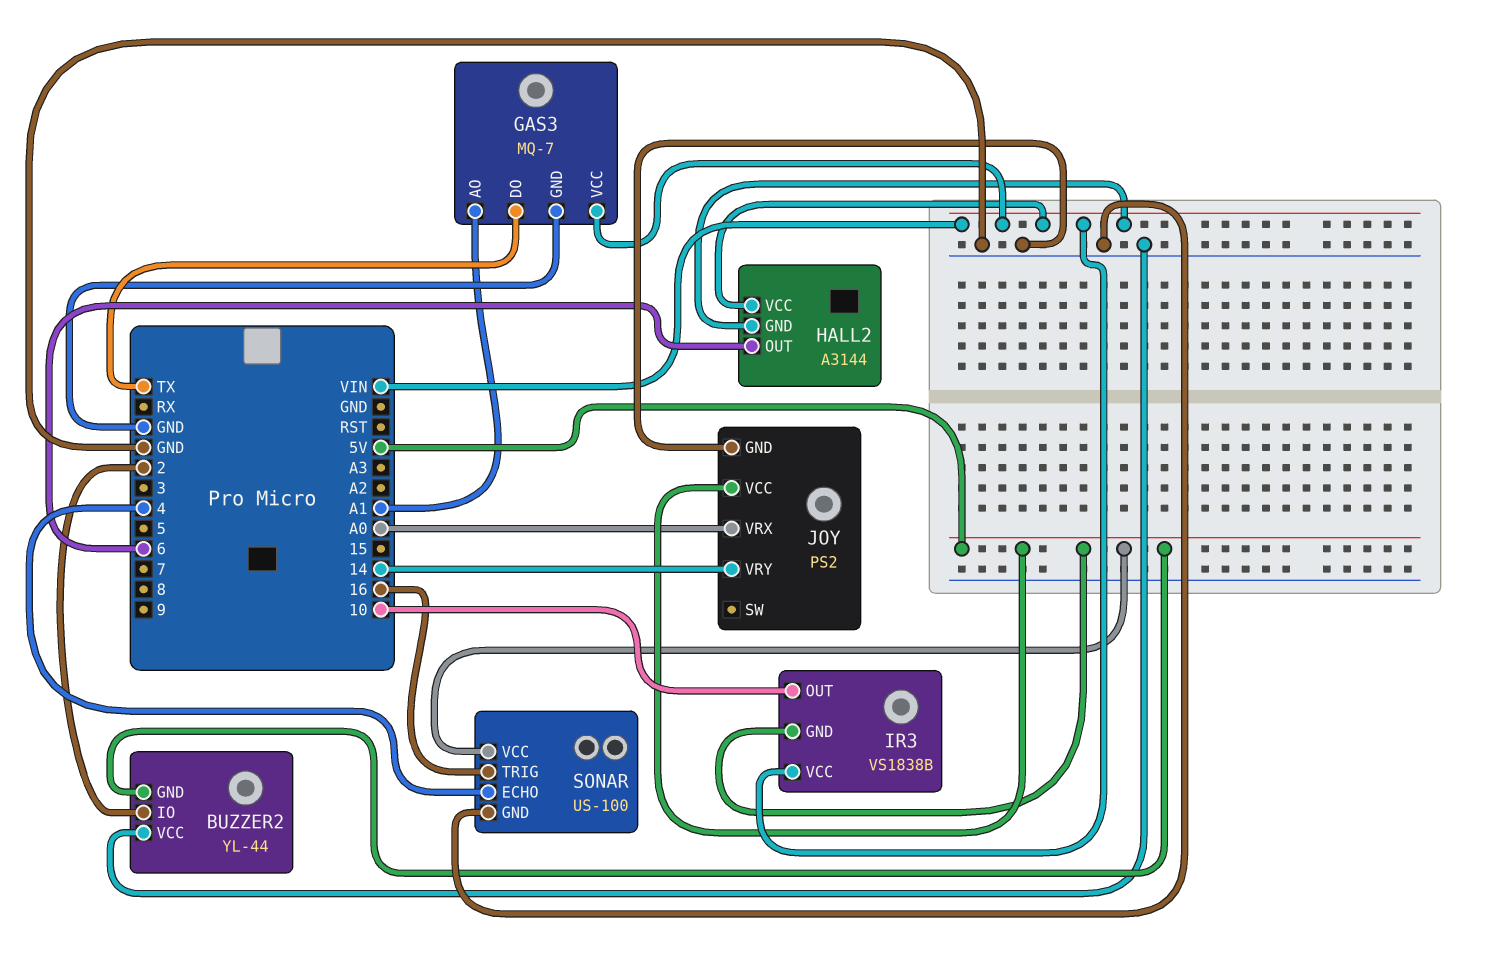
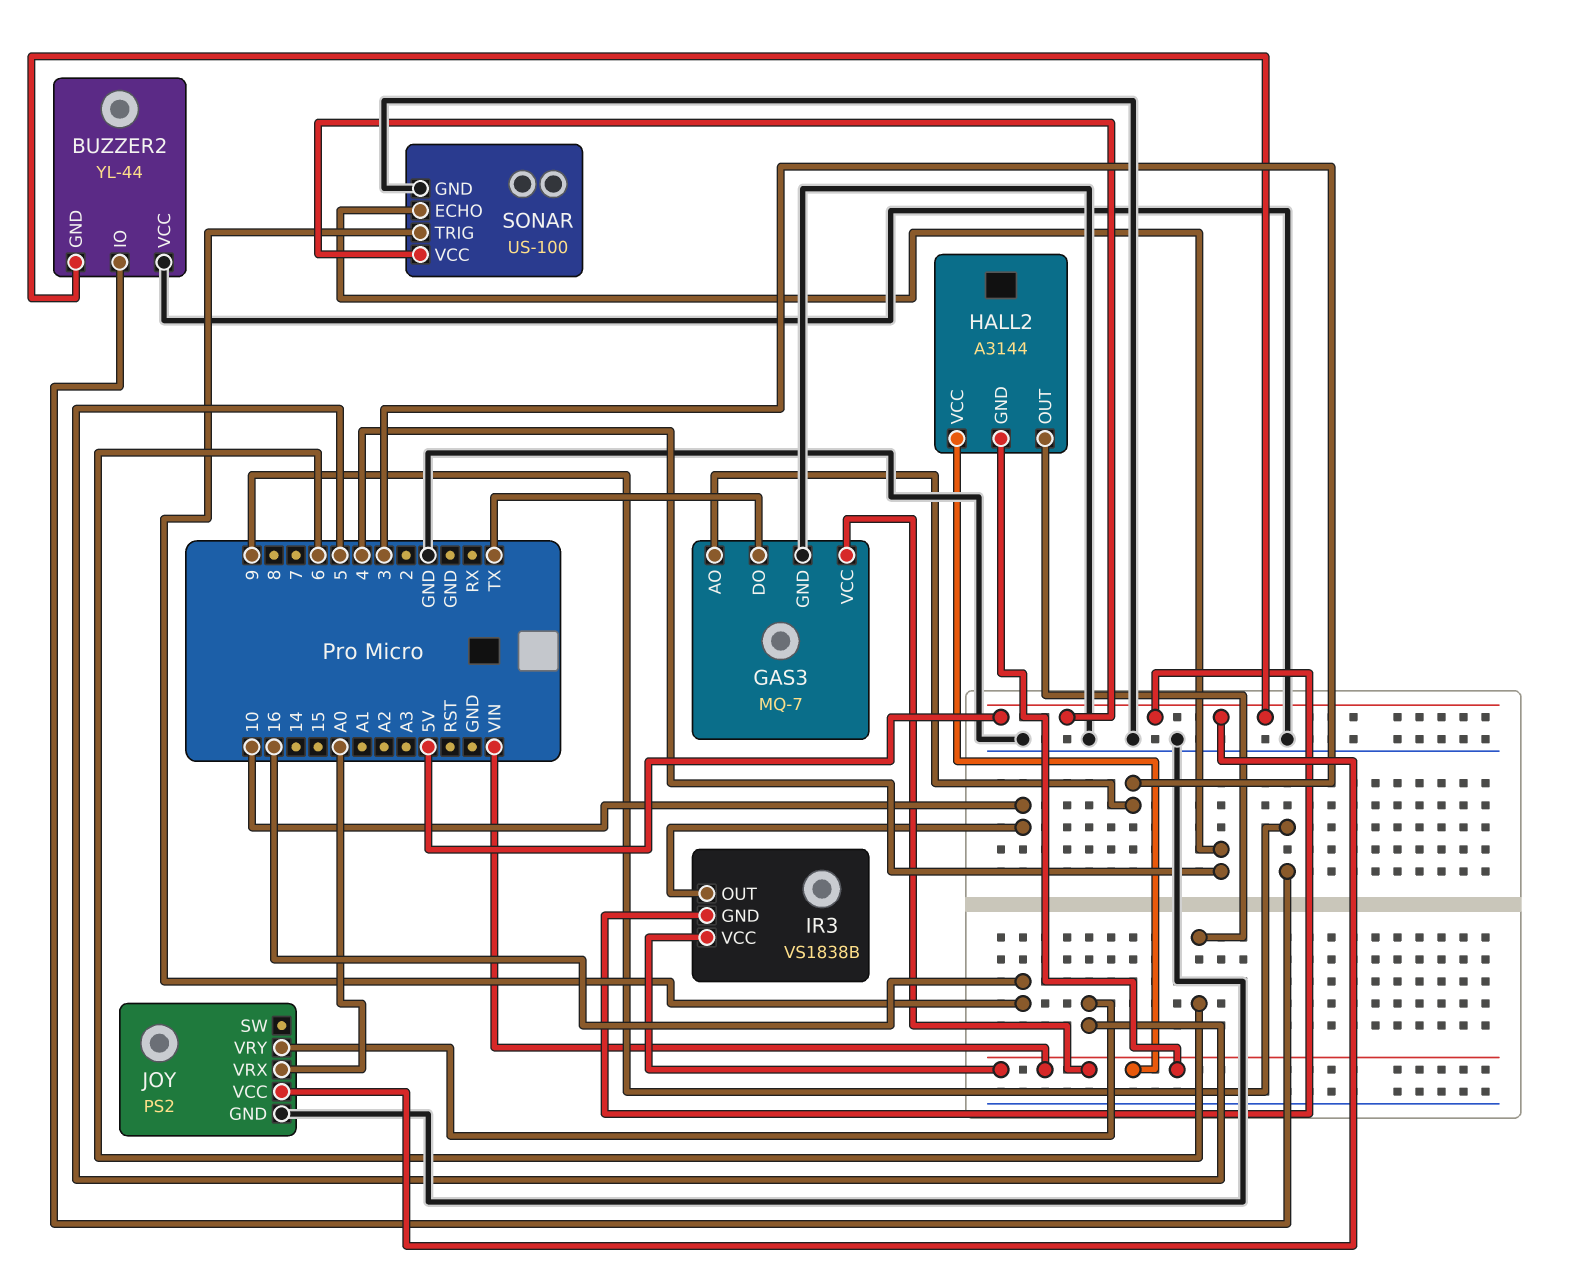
BUZZER2 pin IO: 2 -> 9
GAS3 pin AO: A1 -> 3
JOY pin VRY: 14 -> 5

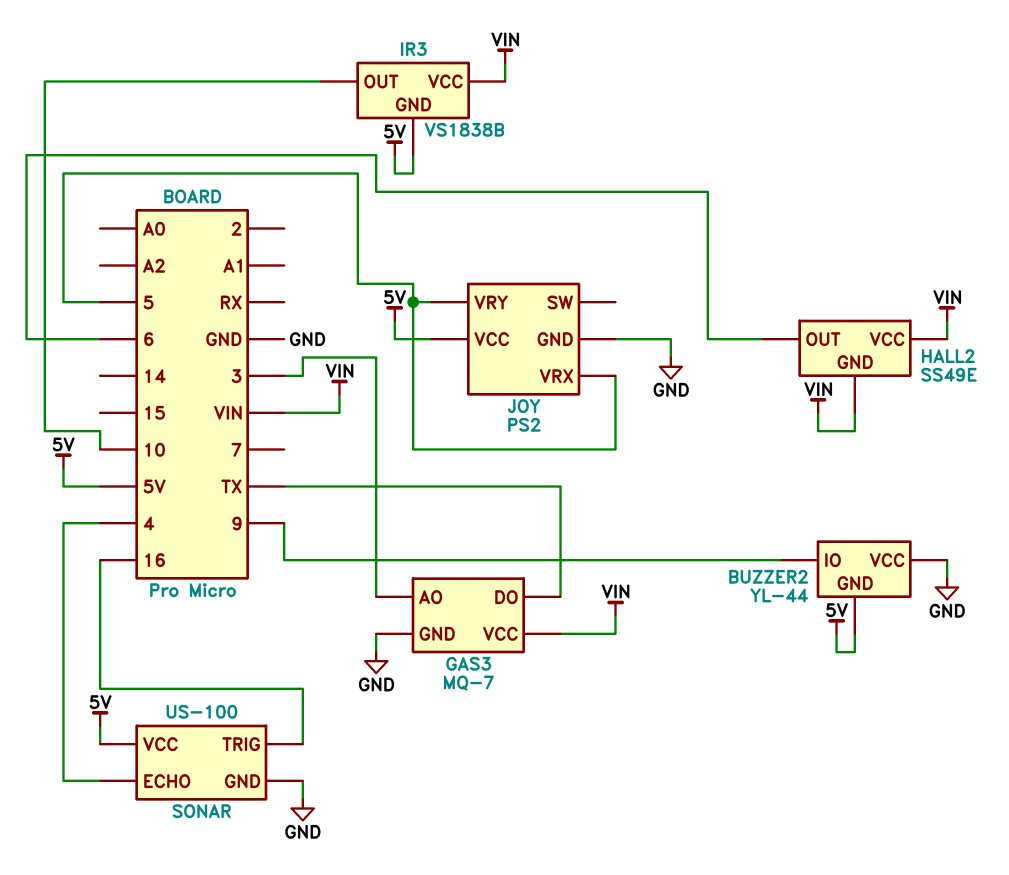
HALL2: A3144 -> SS49E
JOY pin VRX: A0 -> 5

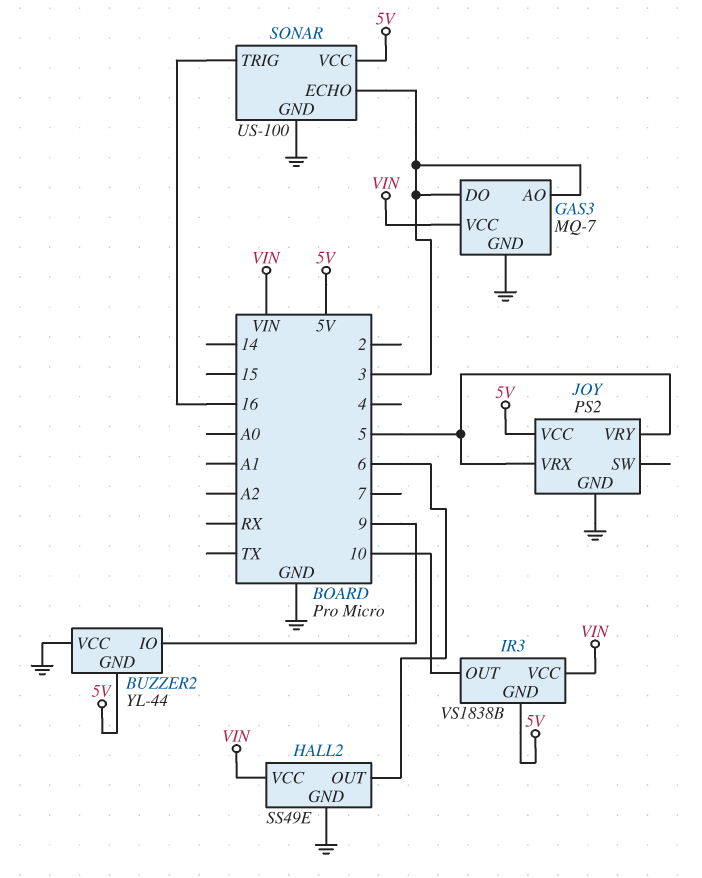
GAS3 pin DO: TX -> 3
HALL2 pin GND: VIN -> GND
SONAR pin ECHO: 4 -> 3

